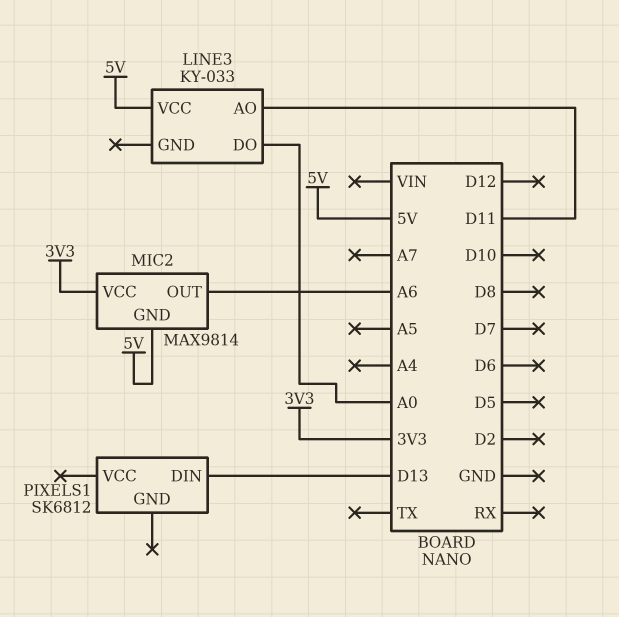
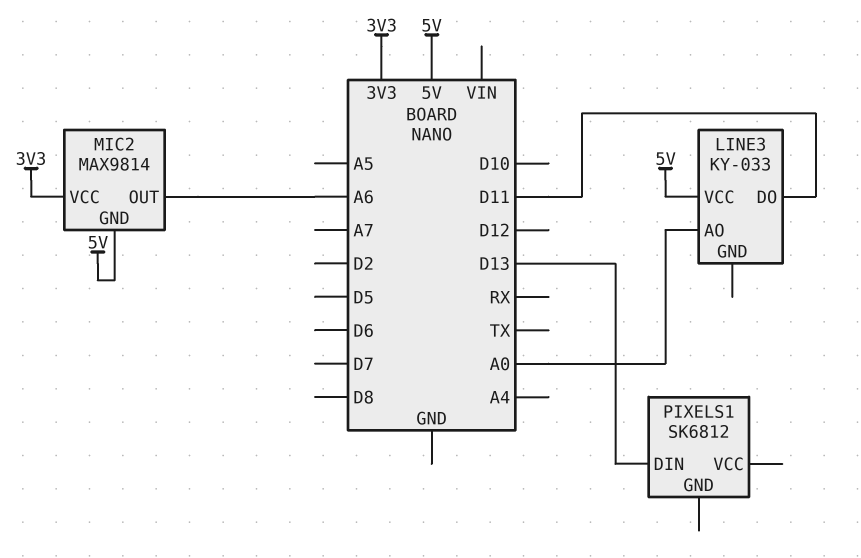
LINE3 pin AO: D11 -> A0
LINE3 pin DO: A0 -> D11

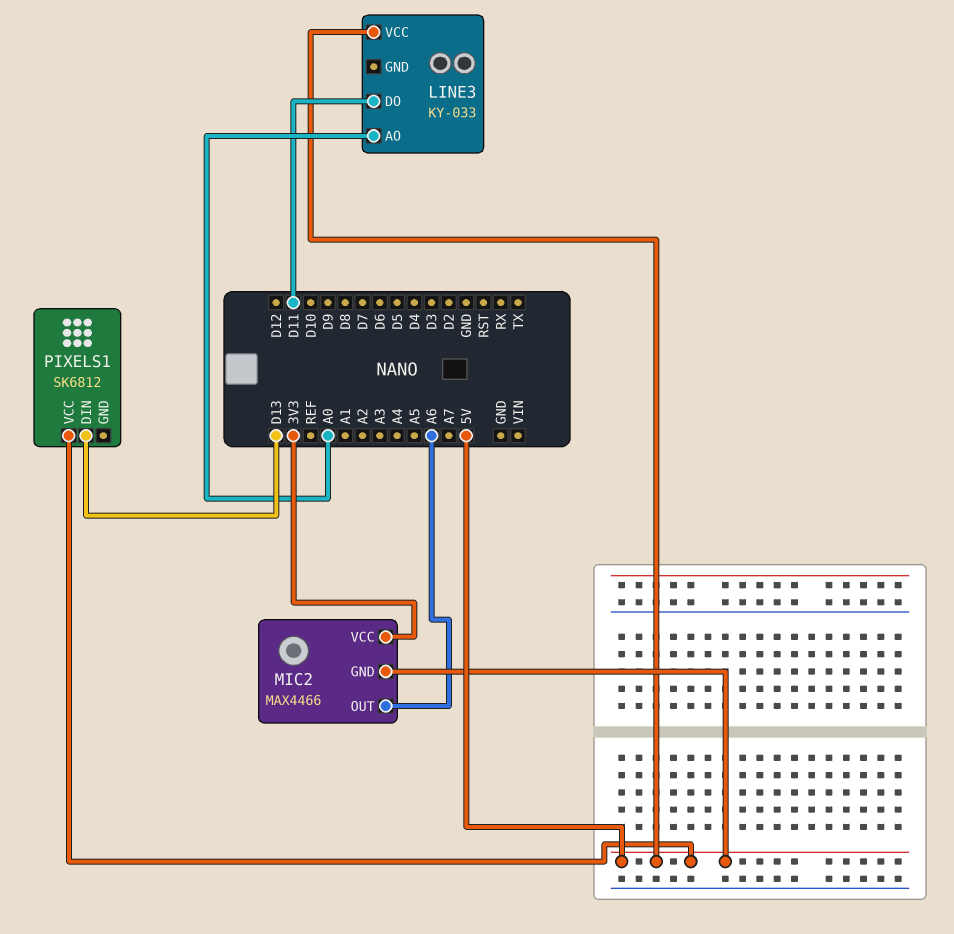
MIC2: MAX9814 -> MAX4466
PIXELS1 pin VCC: none -> 5V

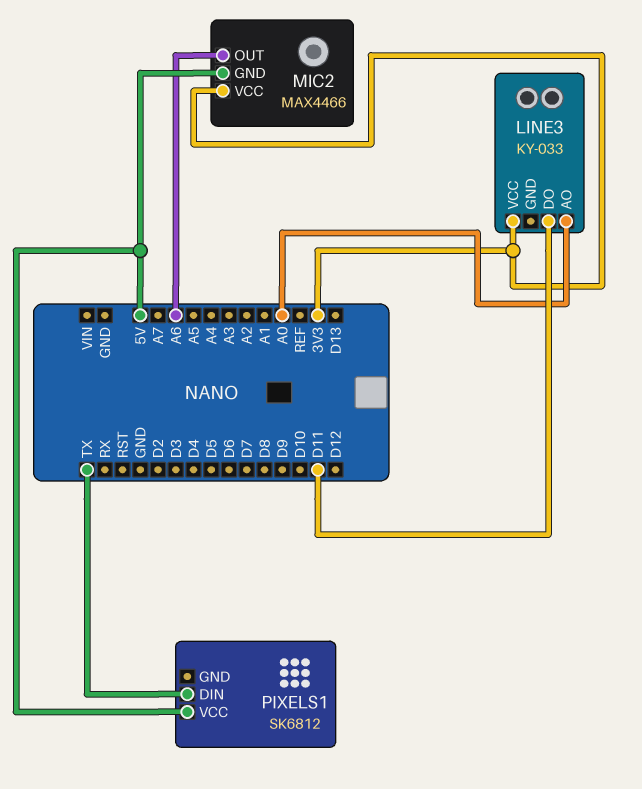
LINE3 pin VCC: 5V -> 3V3
PIXELS1 pin DIN: D13 -> TX

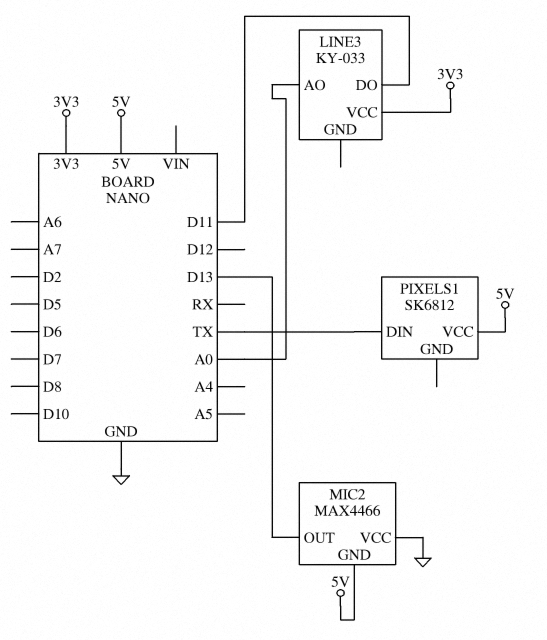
MIC2 pin OUT: A6 -> D13
MIC2 pin VCC: 3V3 -> GND

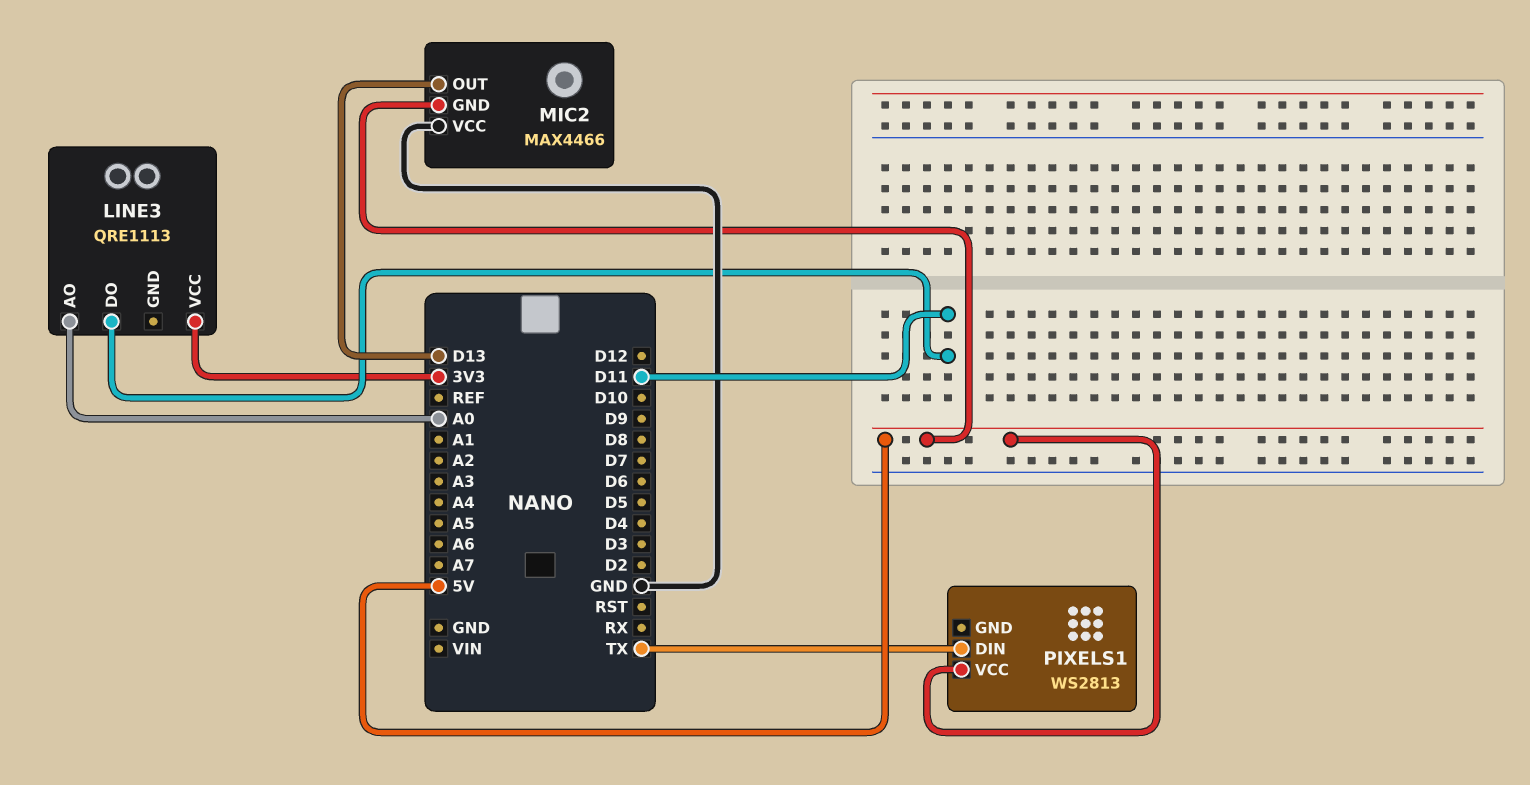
LINE3: KY-033 -> QRE1113
PIXELS1: SK6812 -> WS2813

